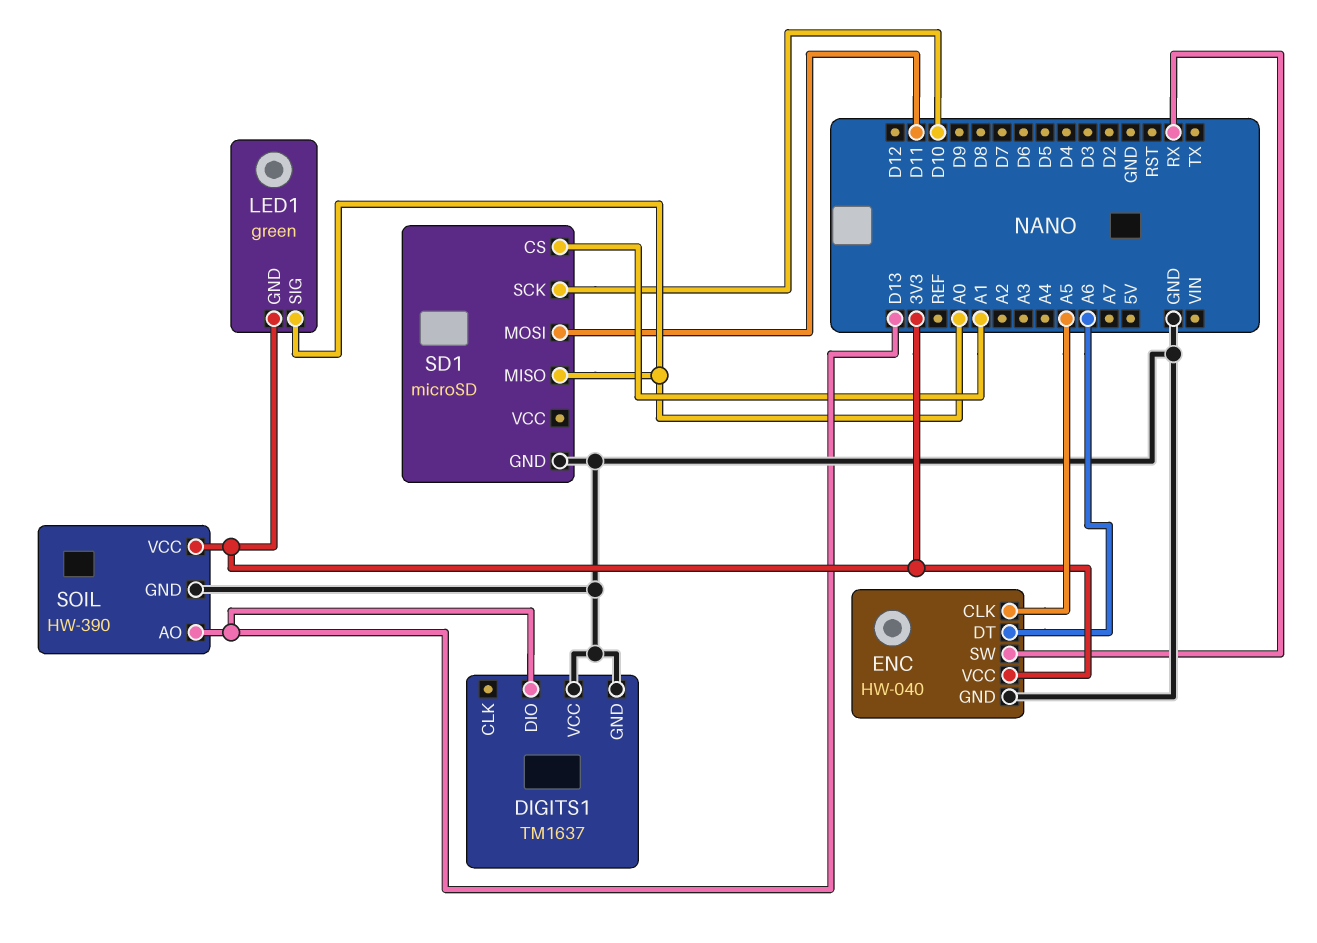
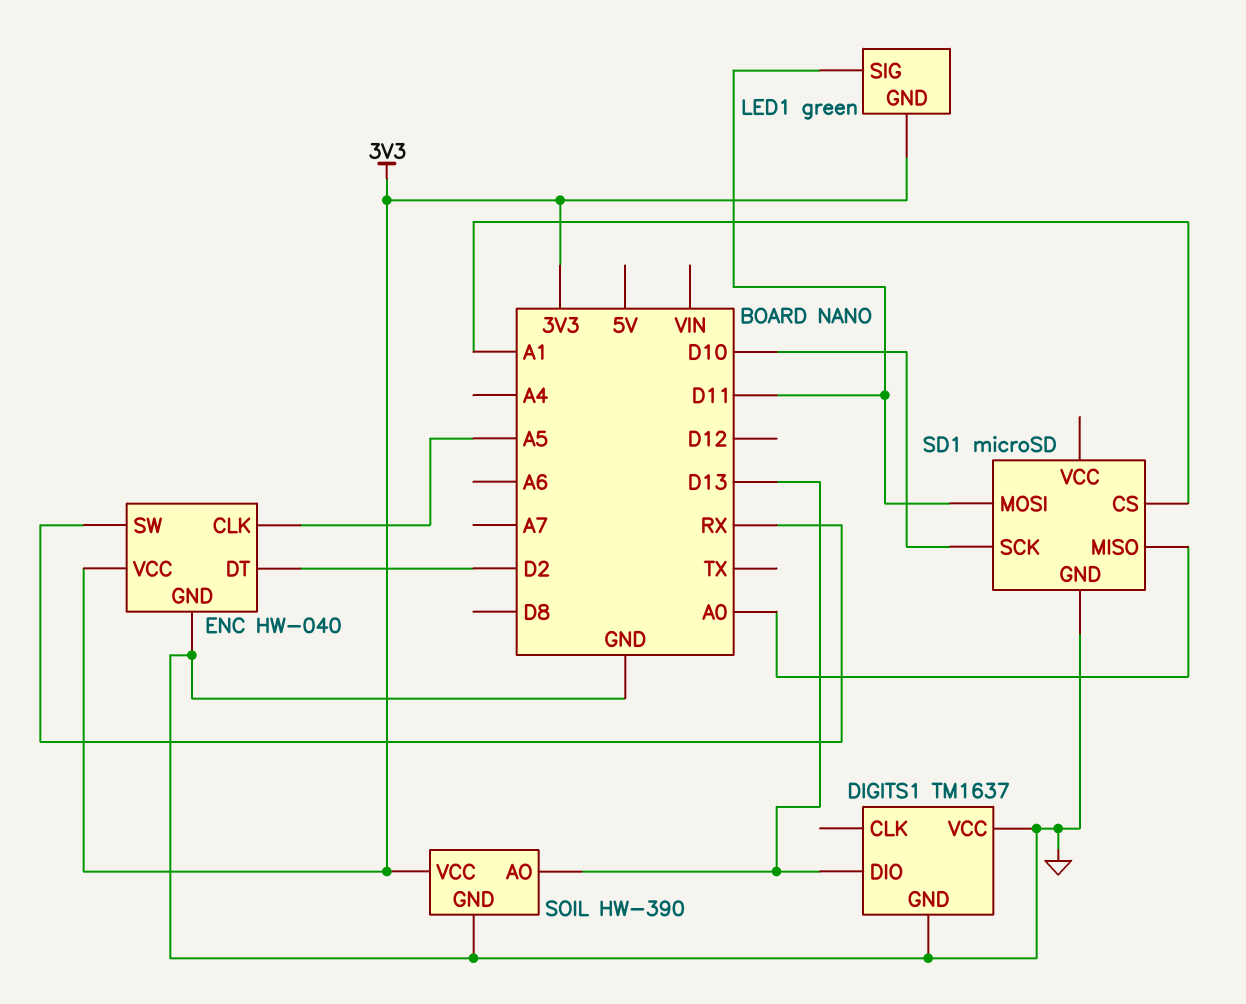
ENC pin DT: A6 -> D2
LED1 pin SIG: A0 -> D11

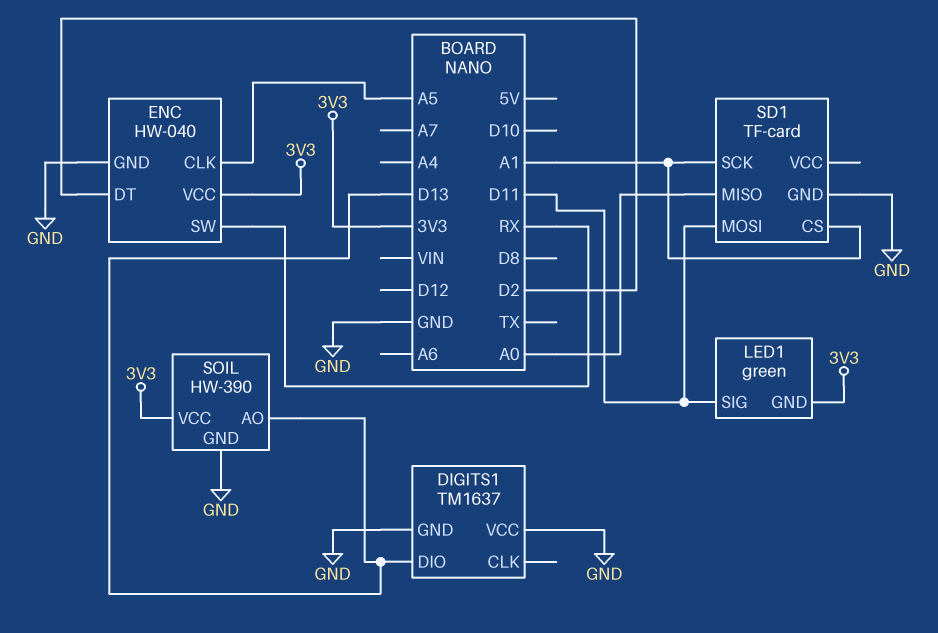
SD1: microSD -> TF-card
SD1 pin SCK: D10 -> A1

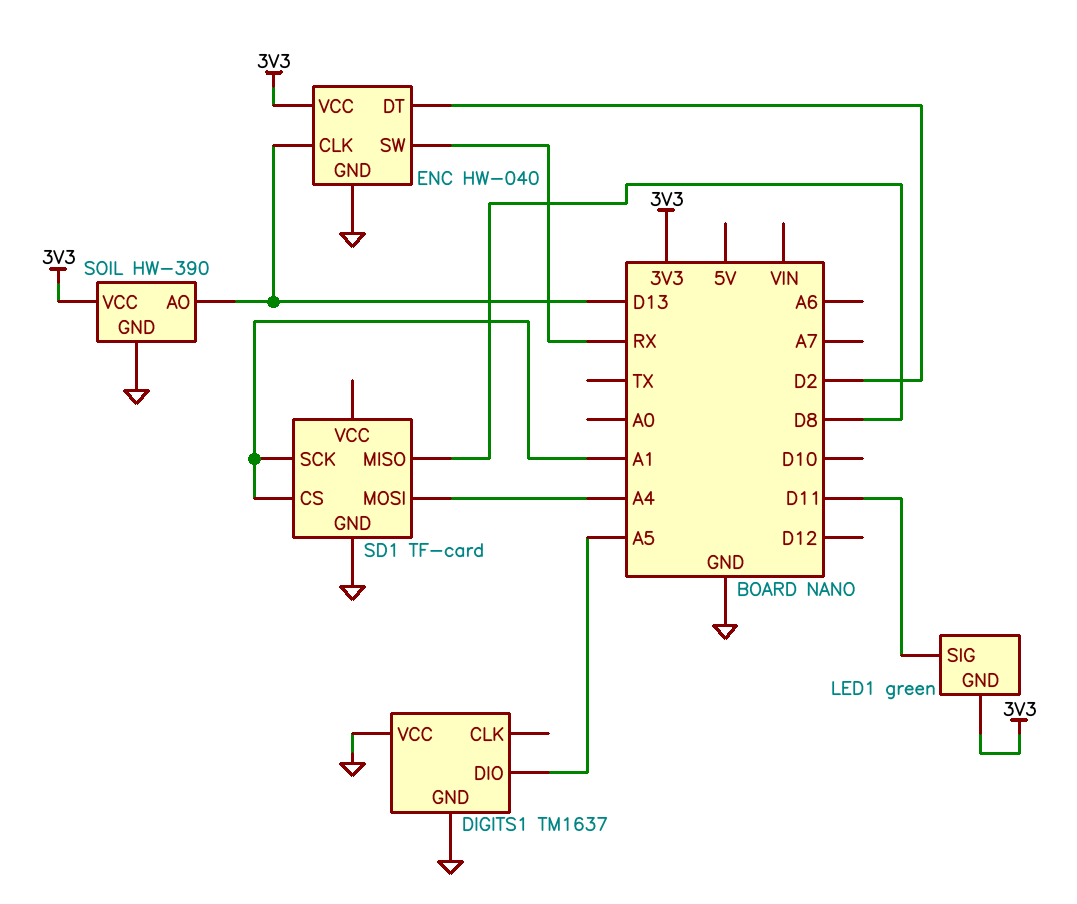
DIGITS1 pin DIO: D13 -> A5
ENC pin CLK: A5 -> D13
SD1 pin MISO: A0 -> D8
SD1 pin MOSI: D11 -> A4

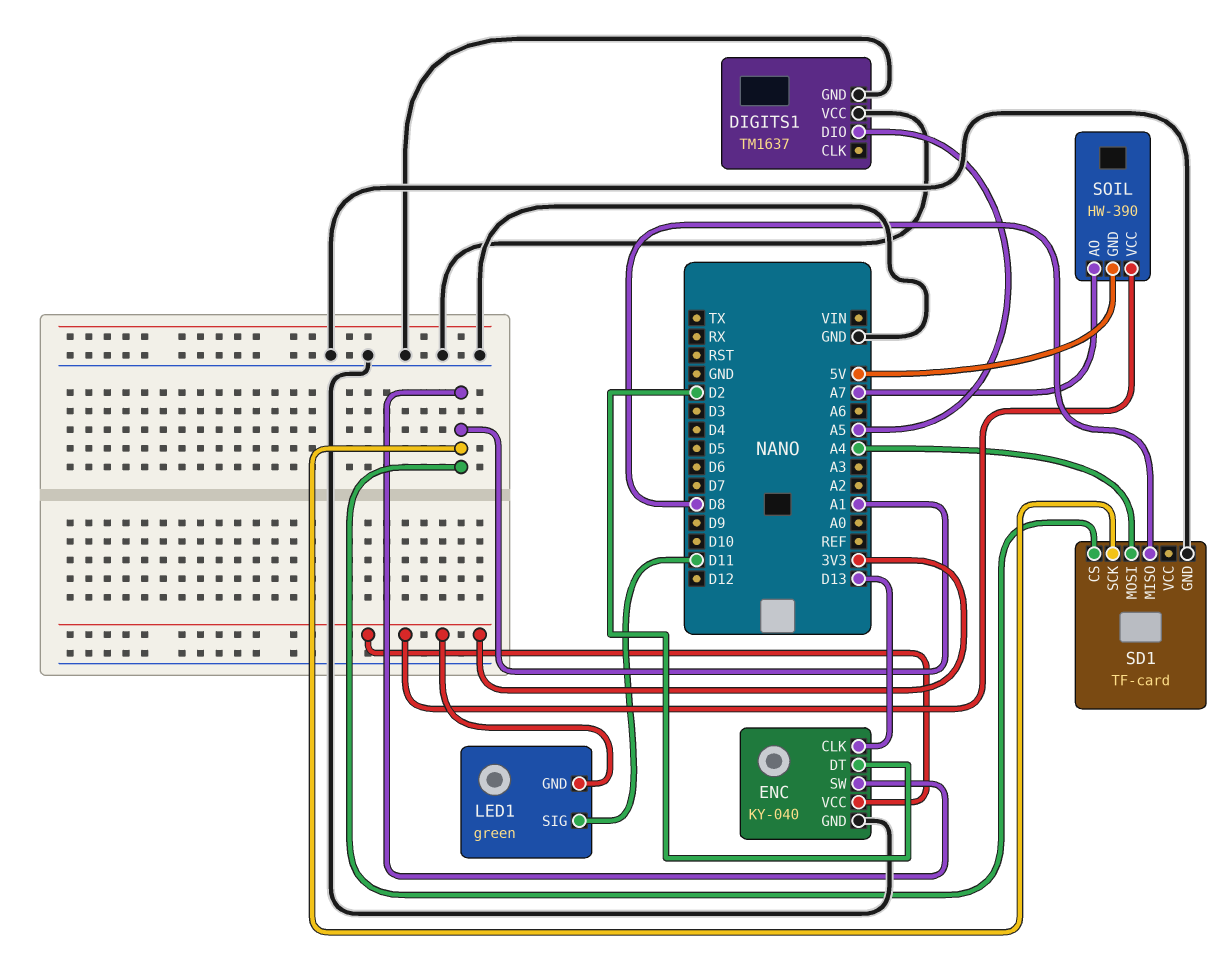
ENC: HW-040 -> KY-040
ENC pin SW: RX -> A1
SOIL pin AO: D13 -> A7
SOIL pin GND: GND -> 5V

